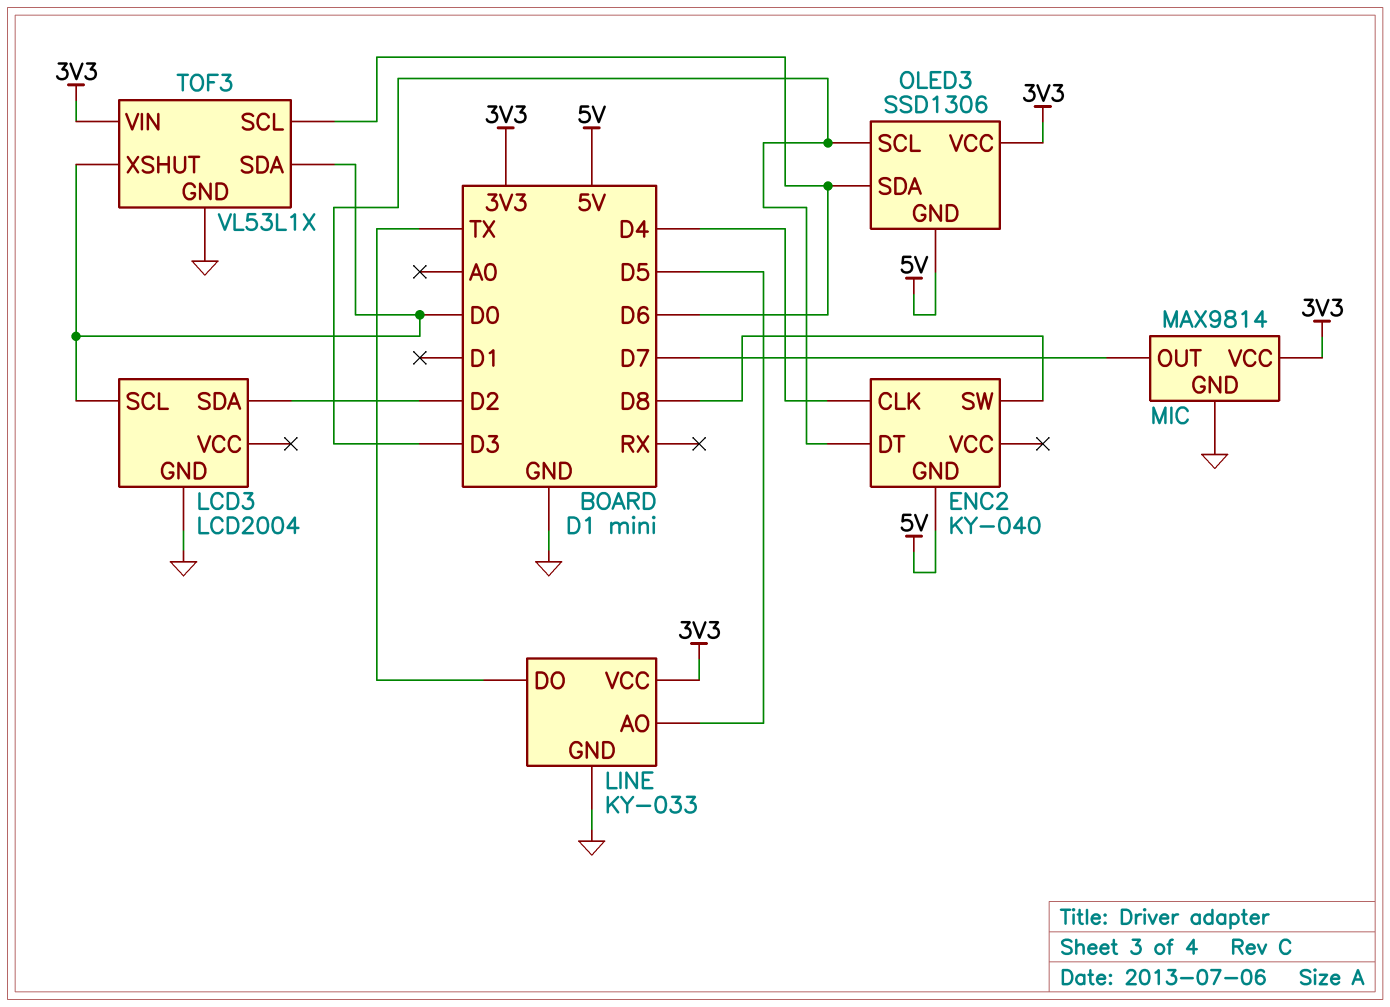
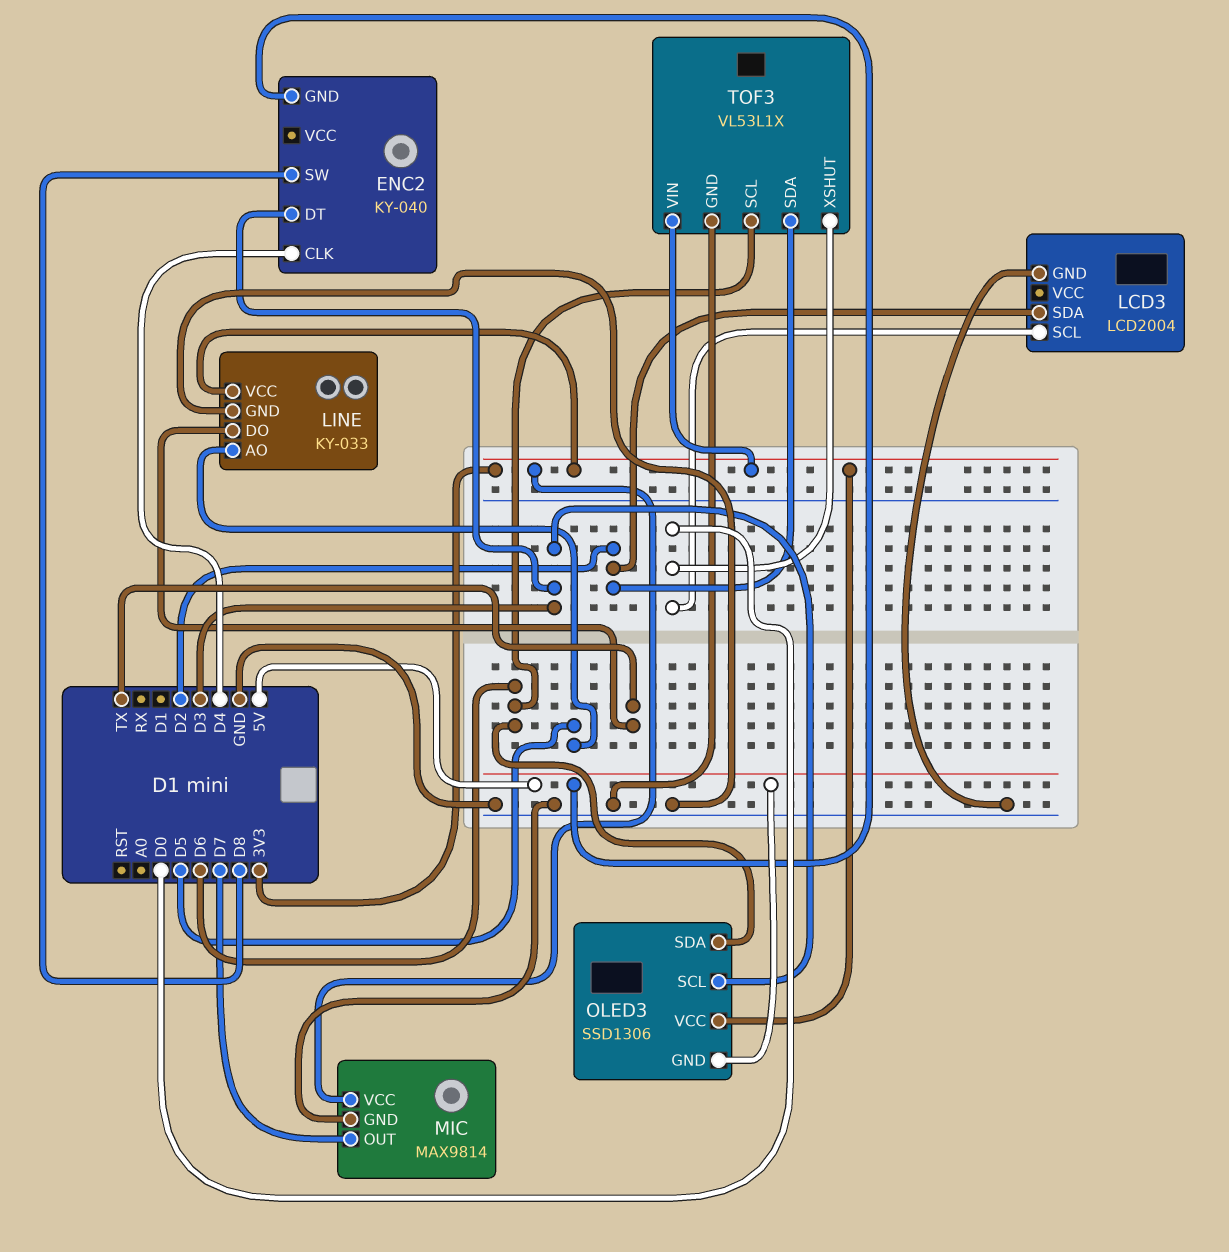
TOF3 pin SDA: D0 -> D2

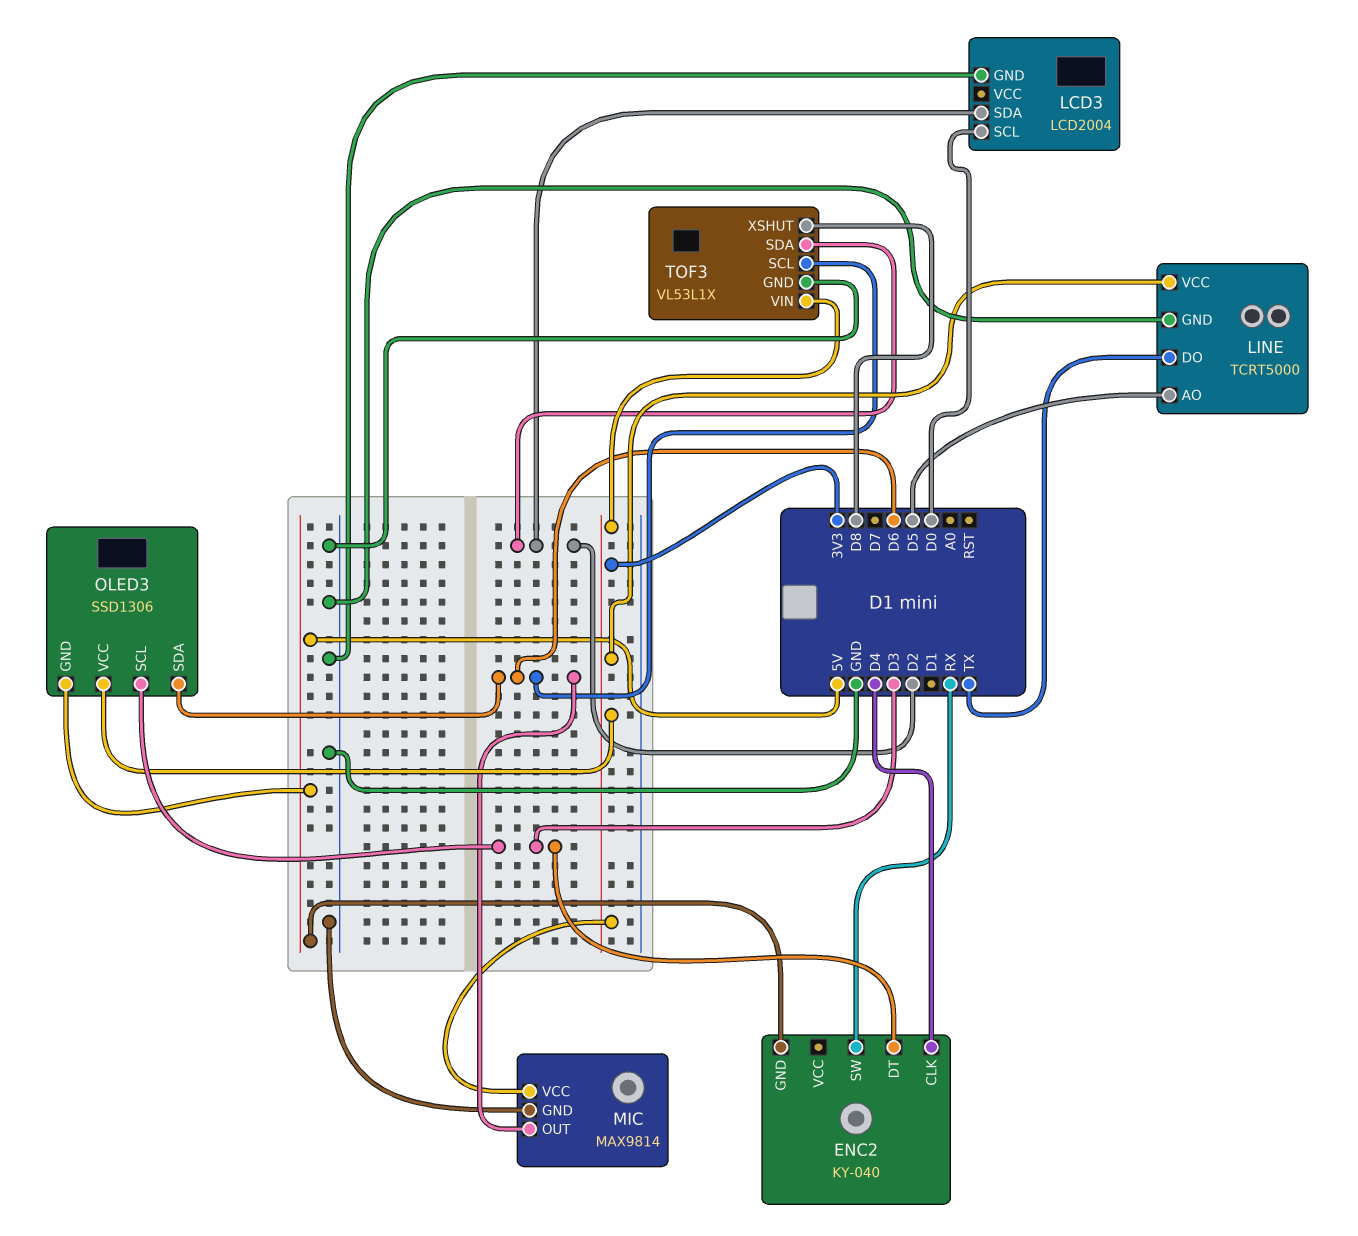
ENC2 pin SW: D8 -> RX
LINE: KY-033 -> TCRT5000
MIC pin OUT: D7 -> D6
TOF3 pin XSHUT: D0 -> D8

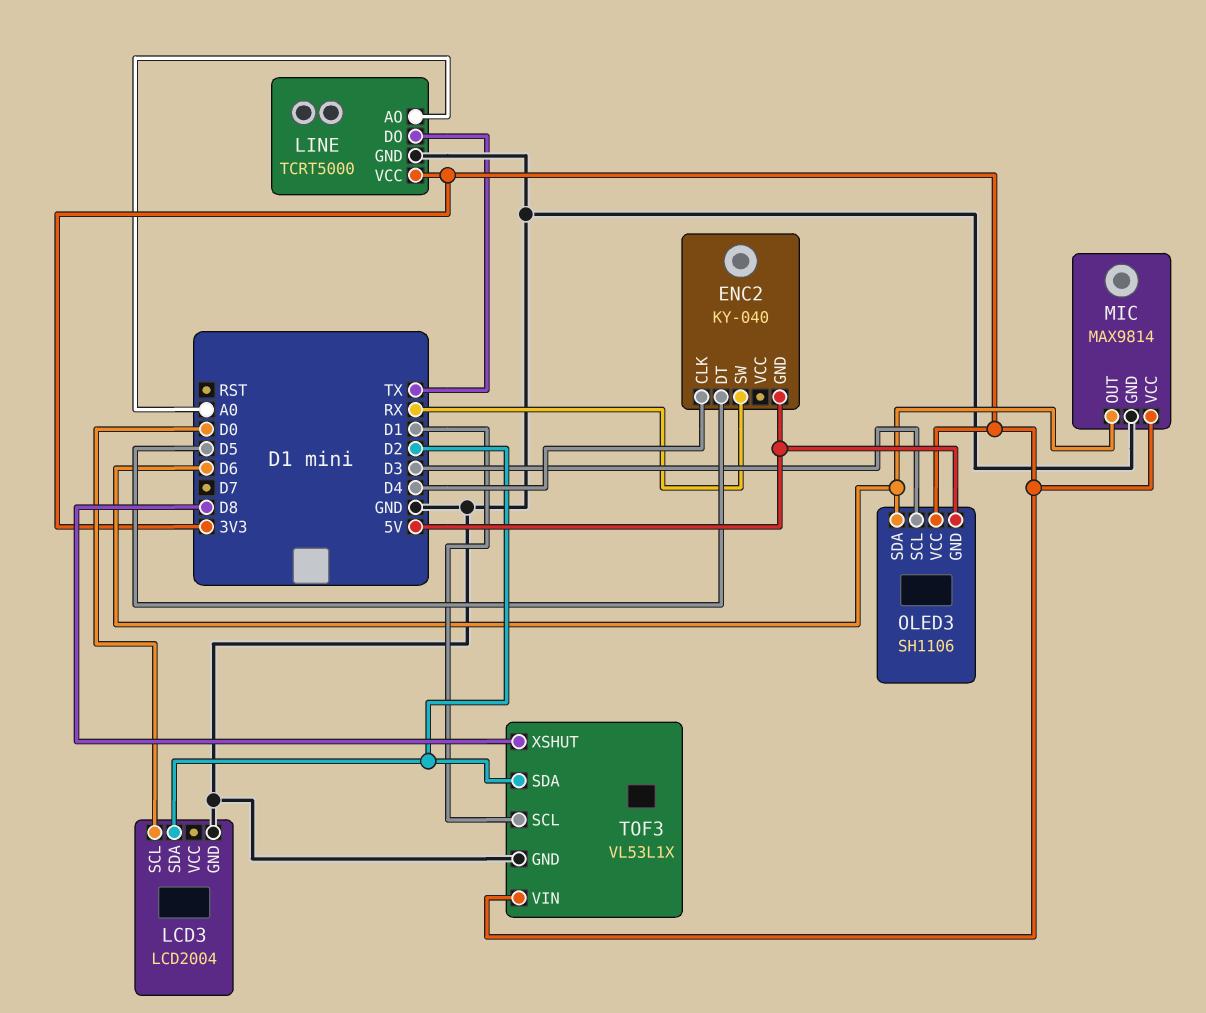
ENC2 pin DT: D3 -> D5
LINE pin AO: D5 -> A0
OLED3: SSD1306 -> SH1106
TOF3 pin SCL: D6 -> D1

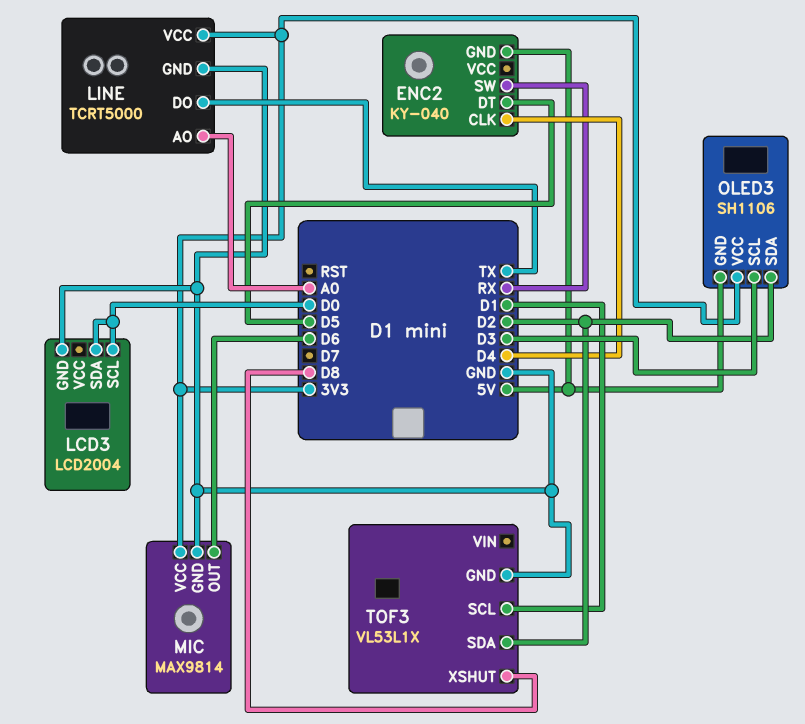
LCD3 pin SDA: D2 -> D0
OLED3 pin SDA: D6 -> D2
TOF3 pin VIN: 3V3 -> none

